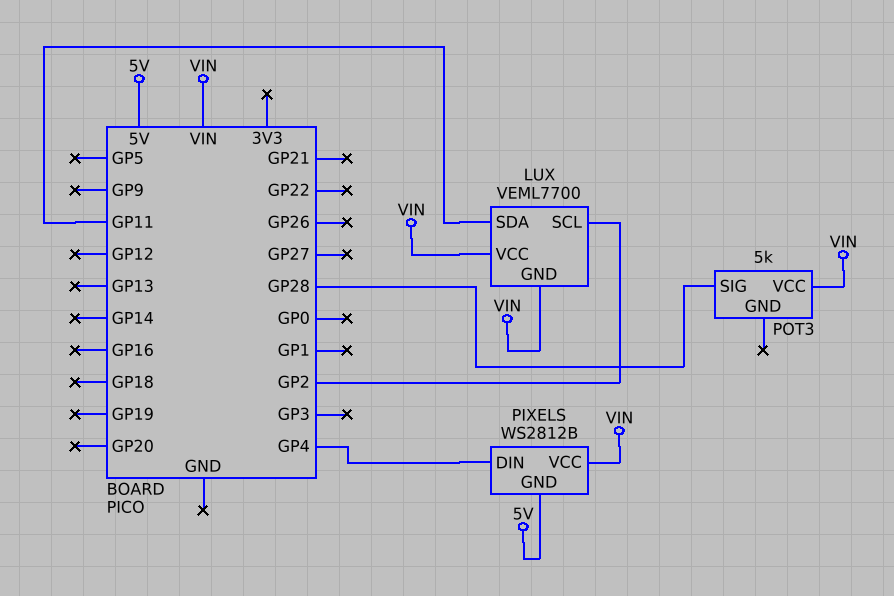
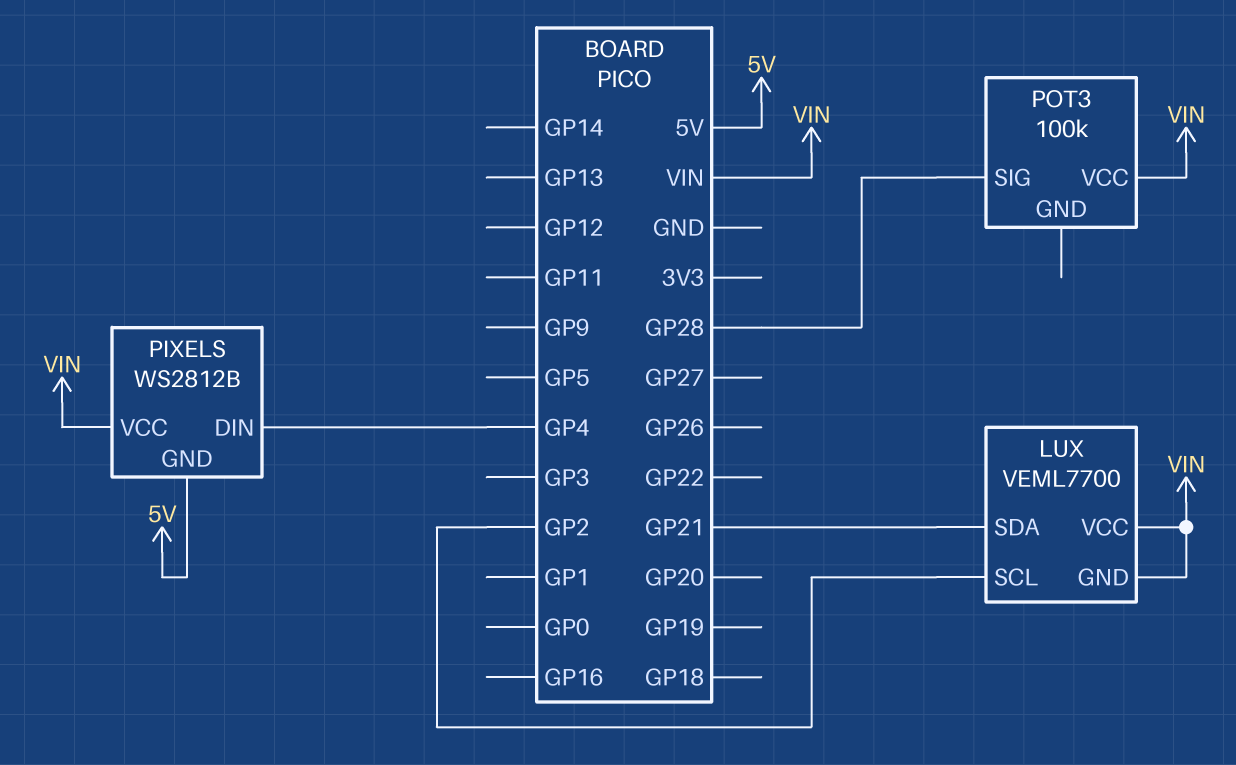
LUX pin SDA: GP11 -> GP21
POT3: 5k -> 100k

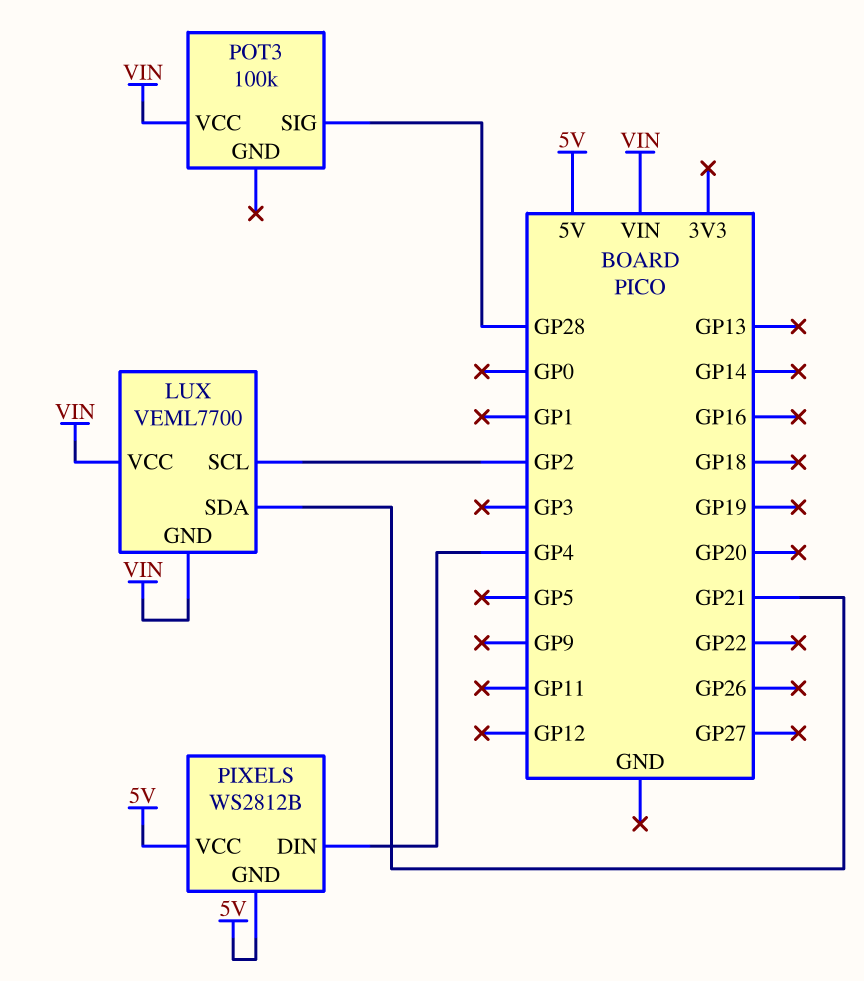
PIXELS pin VCC: VIN -> 5V

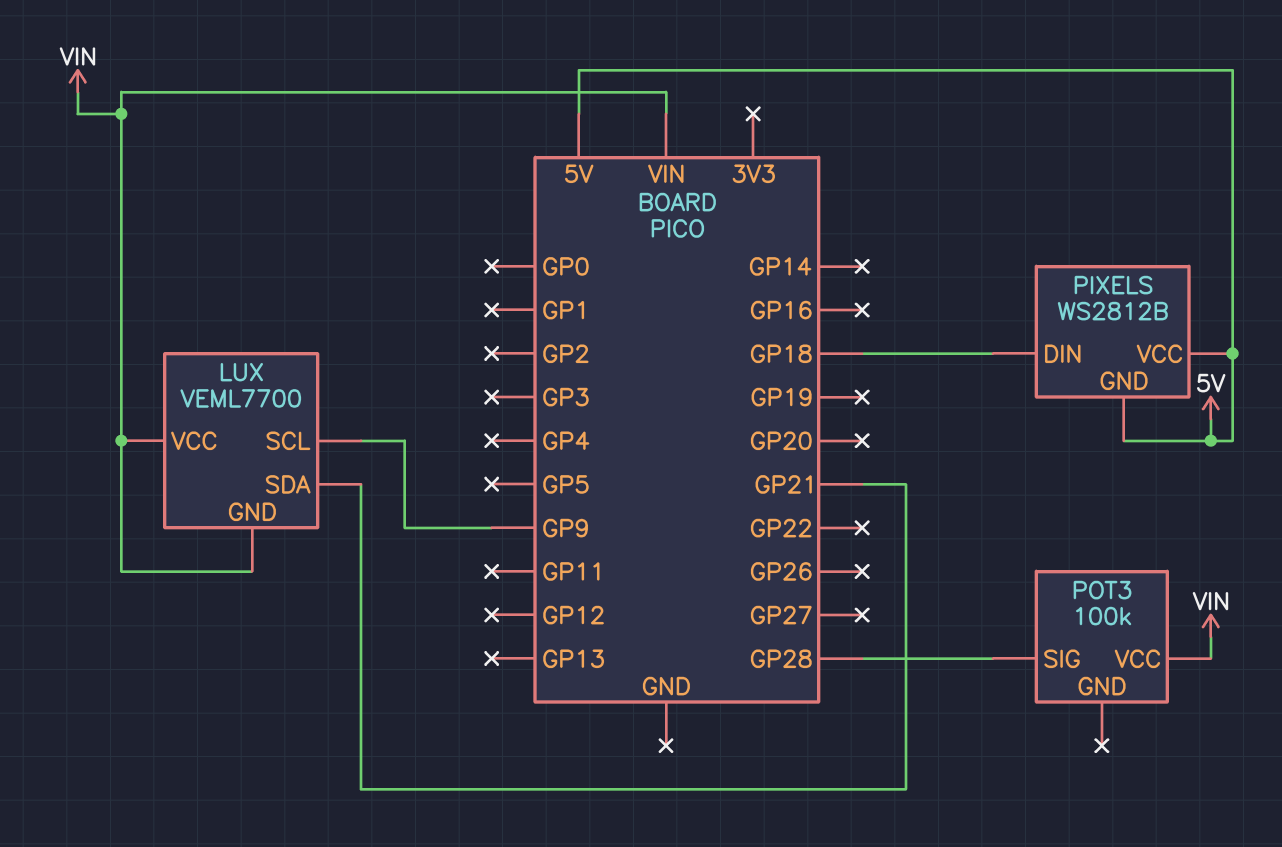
LUX pin SCL: GP2 -> GP9
PIXELS pin DIN: GP4 -> GP18

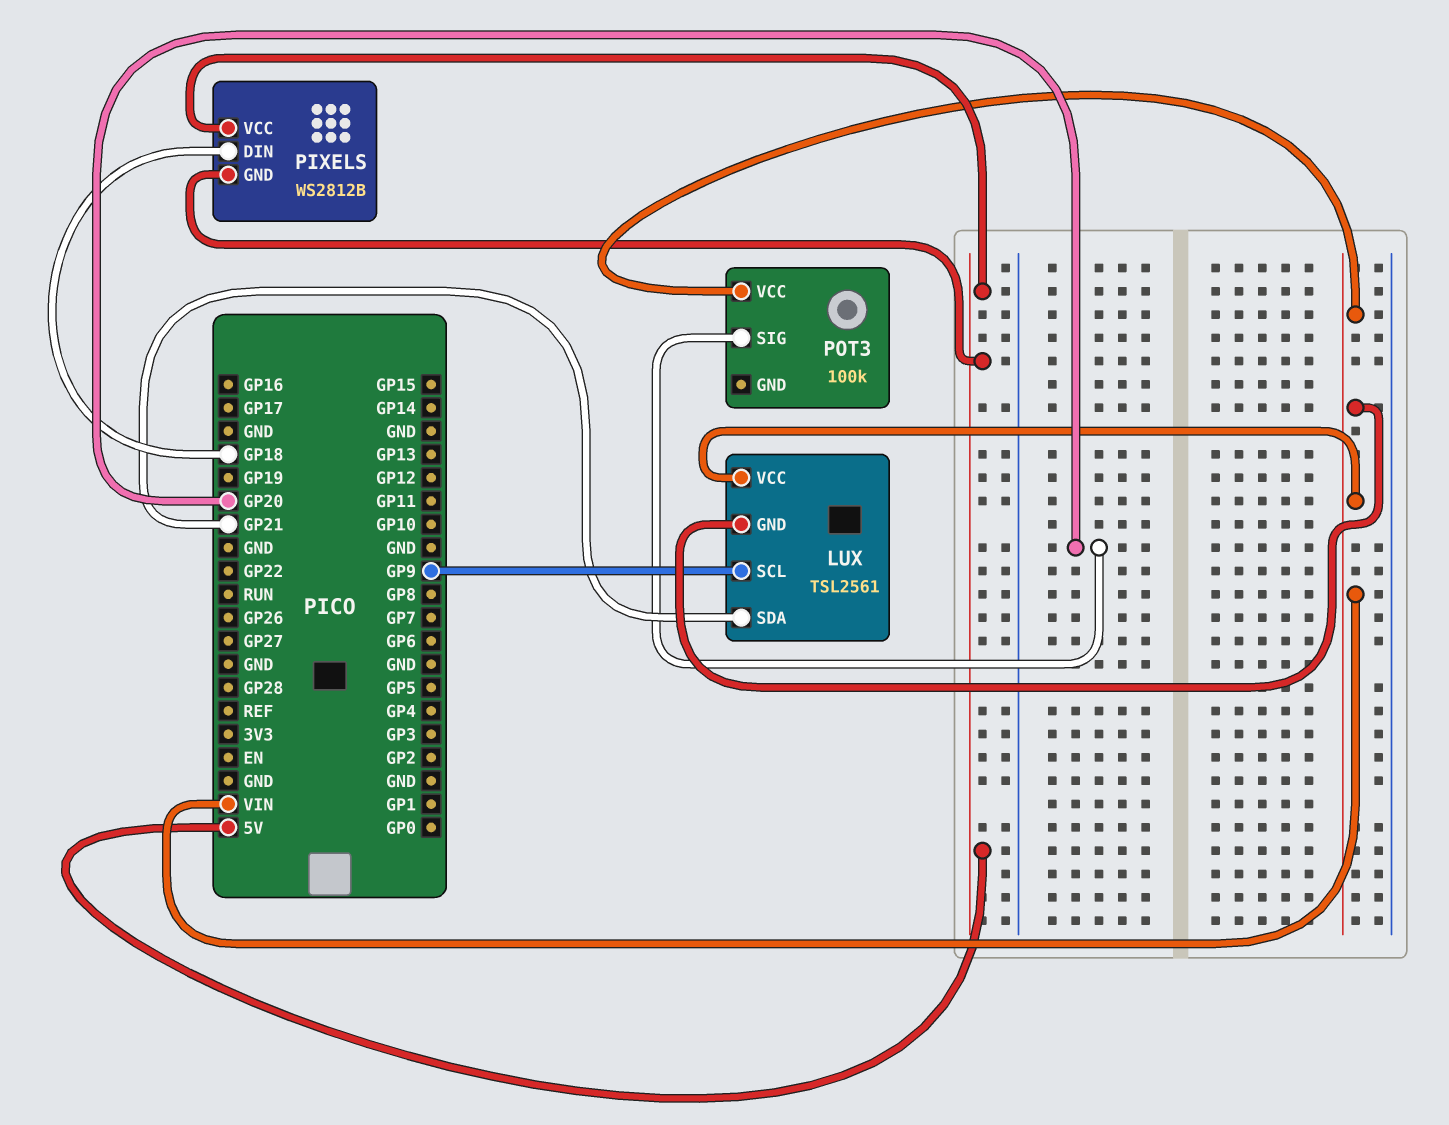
LUX: VEML7700 -> TSL2561
POT3 pin SIG: GP28 -> GP20

